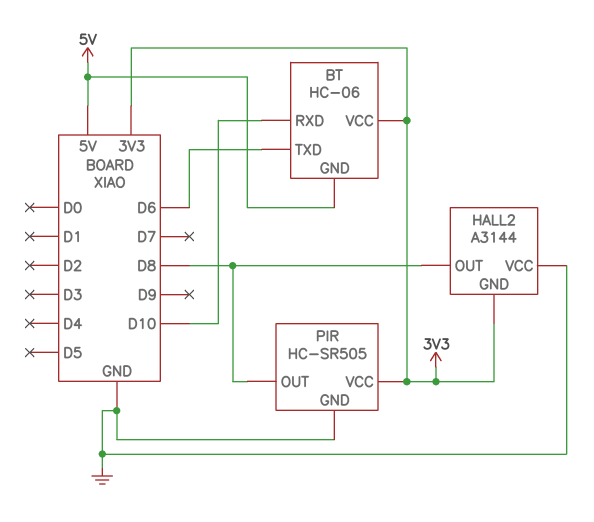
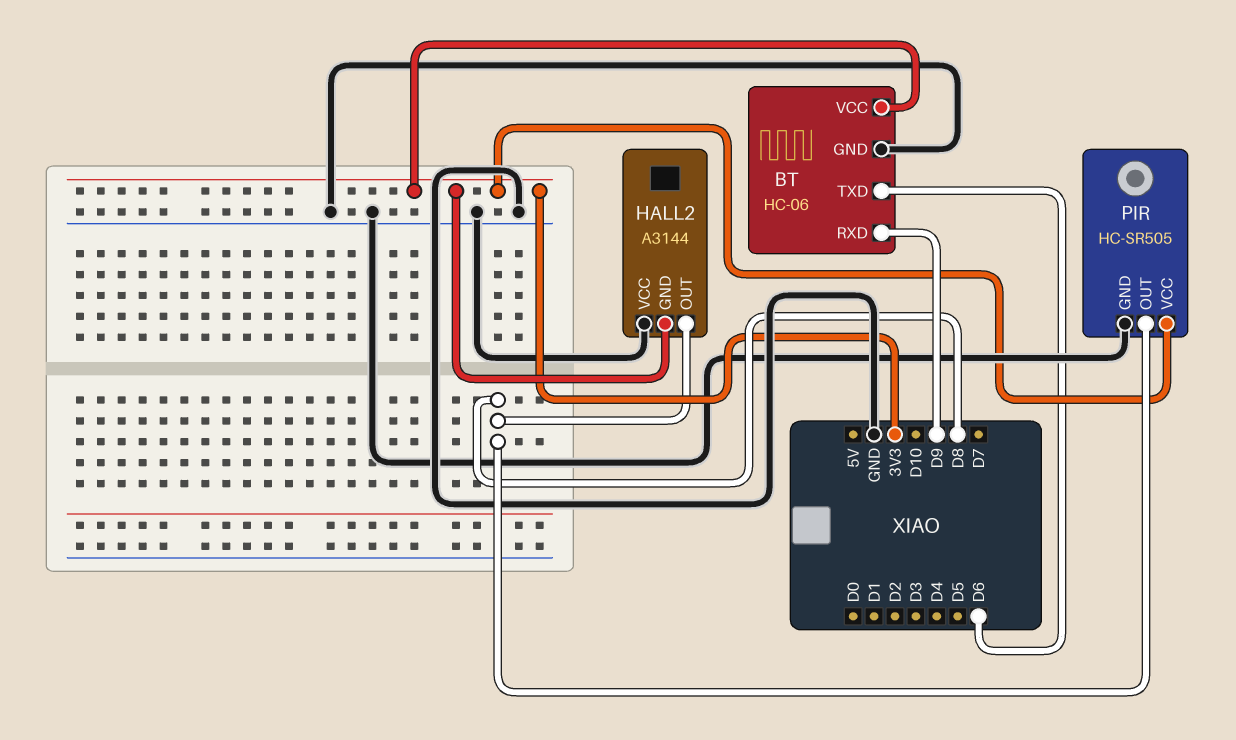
BT pin GND: 5V -> GND
BT pin RXD: D10 -> D9

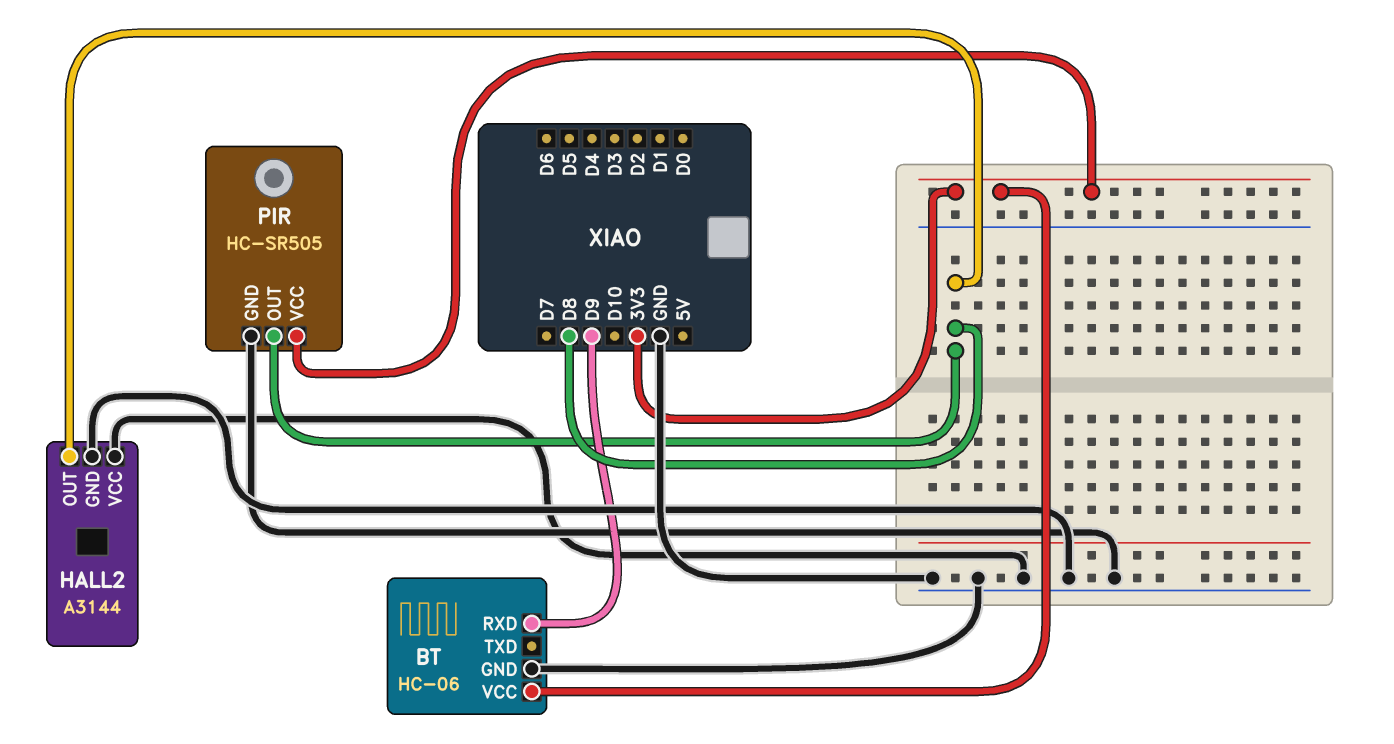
BT pin TXD: D6 -> none
HALL2 pin GND: 3V3 -> GND

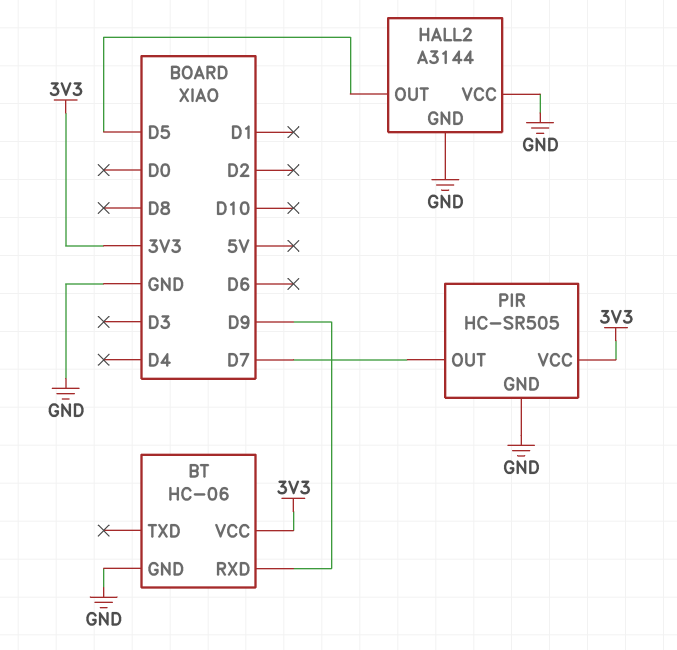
HALL2 pin OUT: D8 -> D5
PIR pin OUT: D8 -> D7

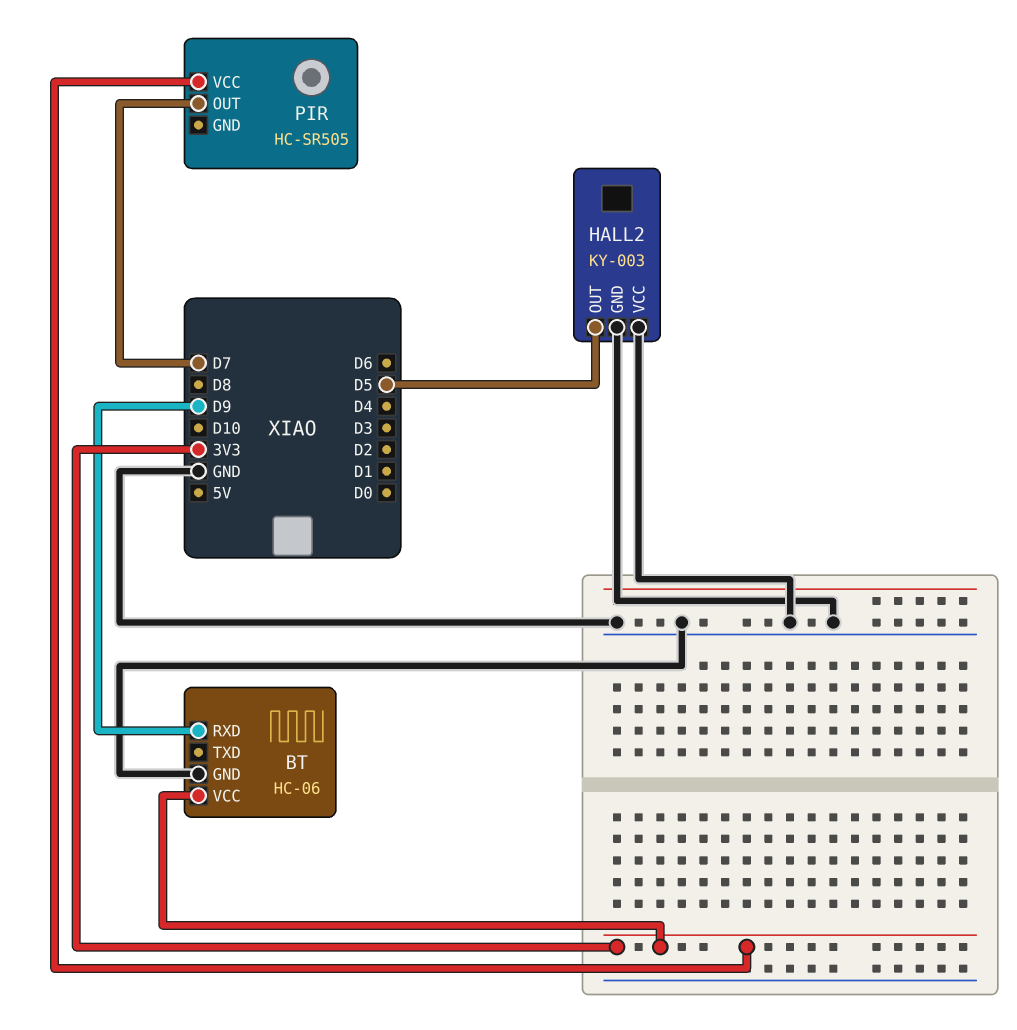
HALL2: A3144 -> KY-003
PIR pin GND: GND -> none

